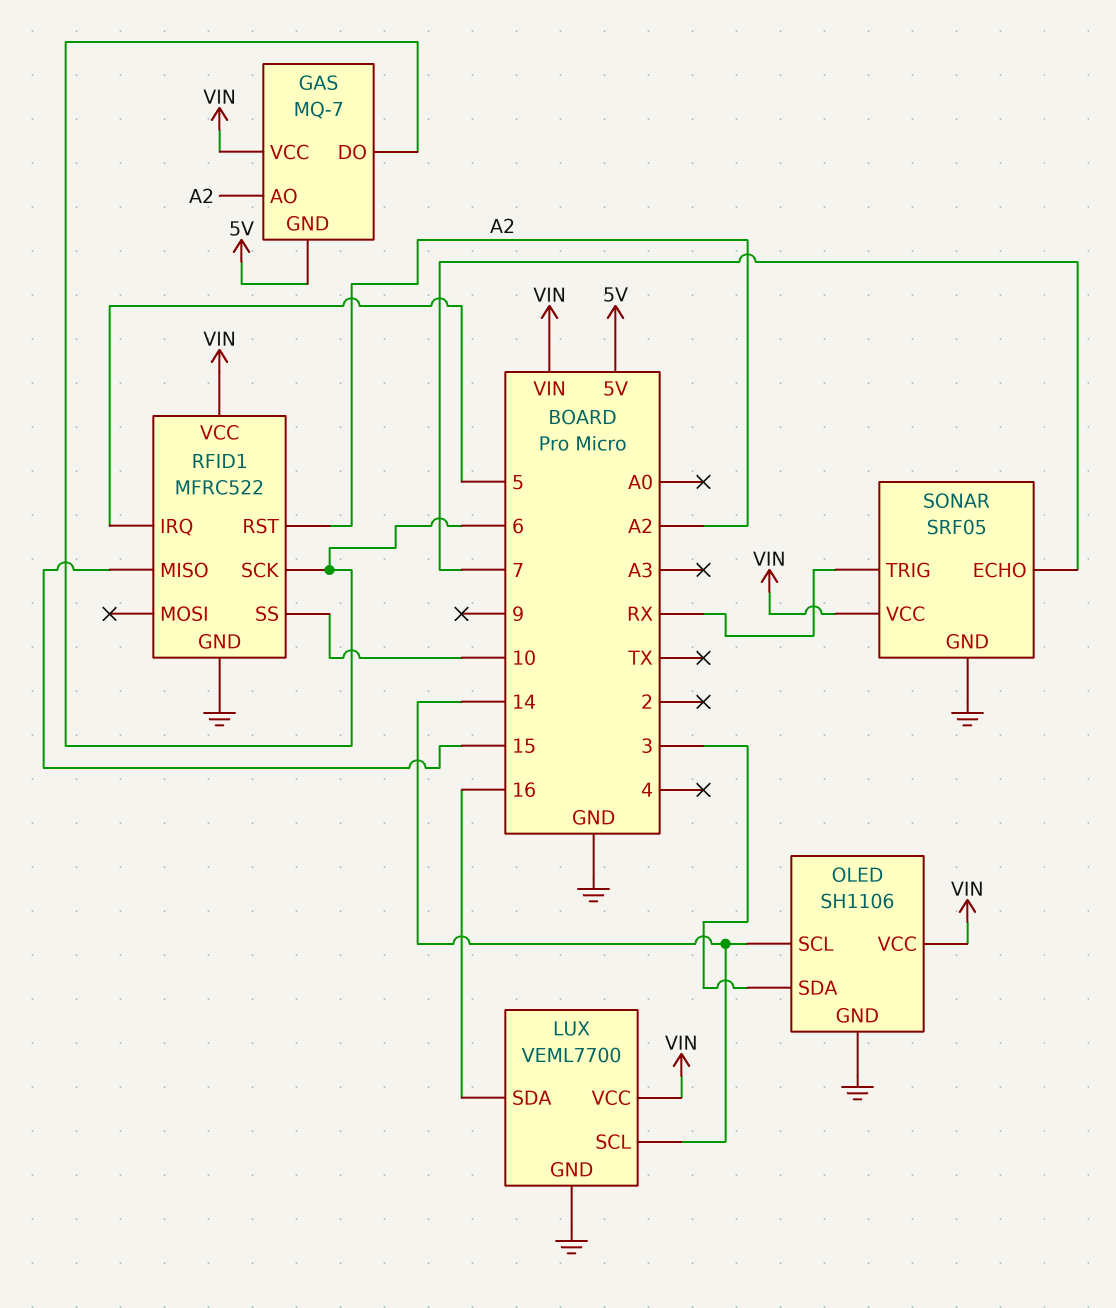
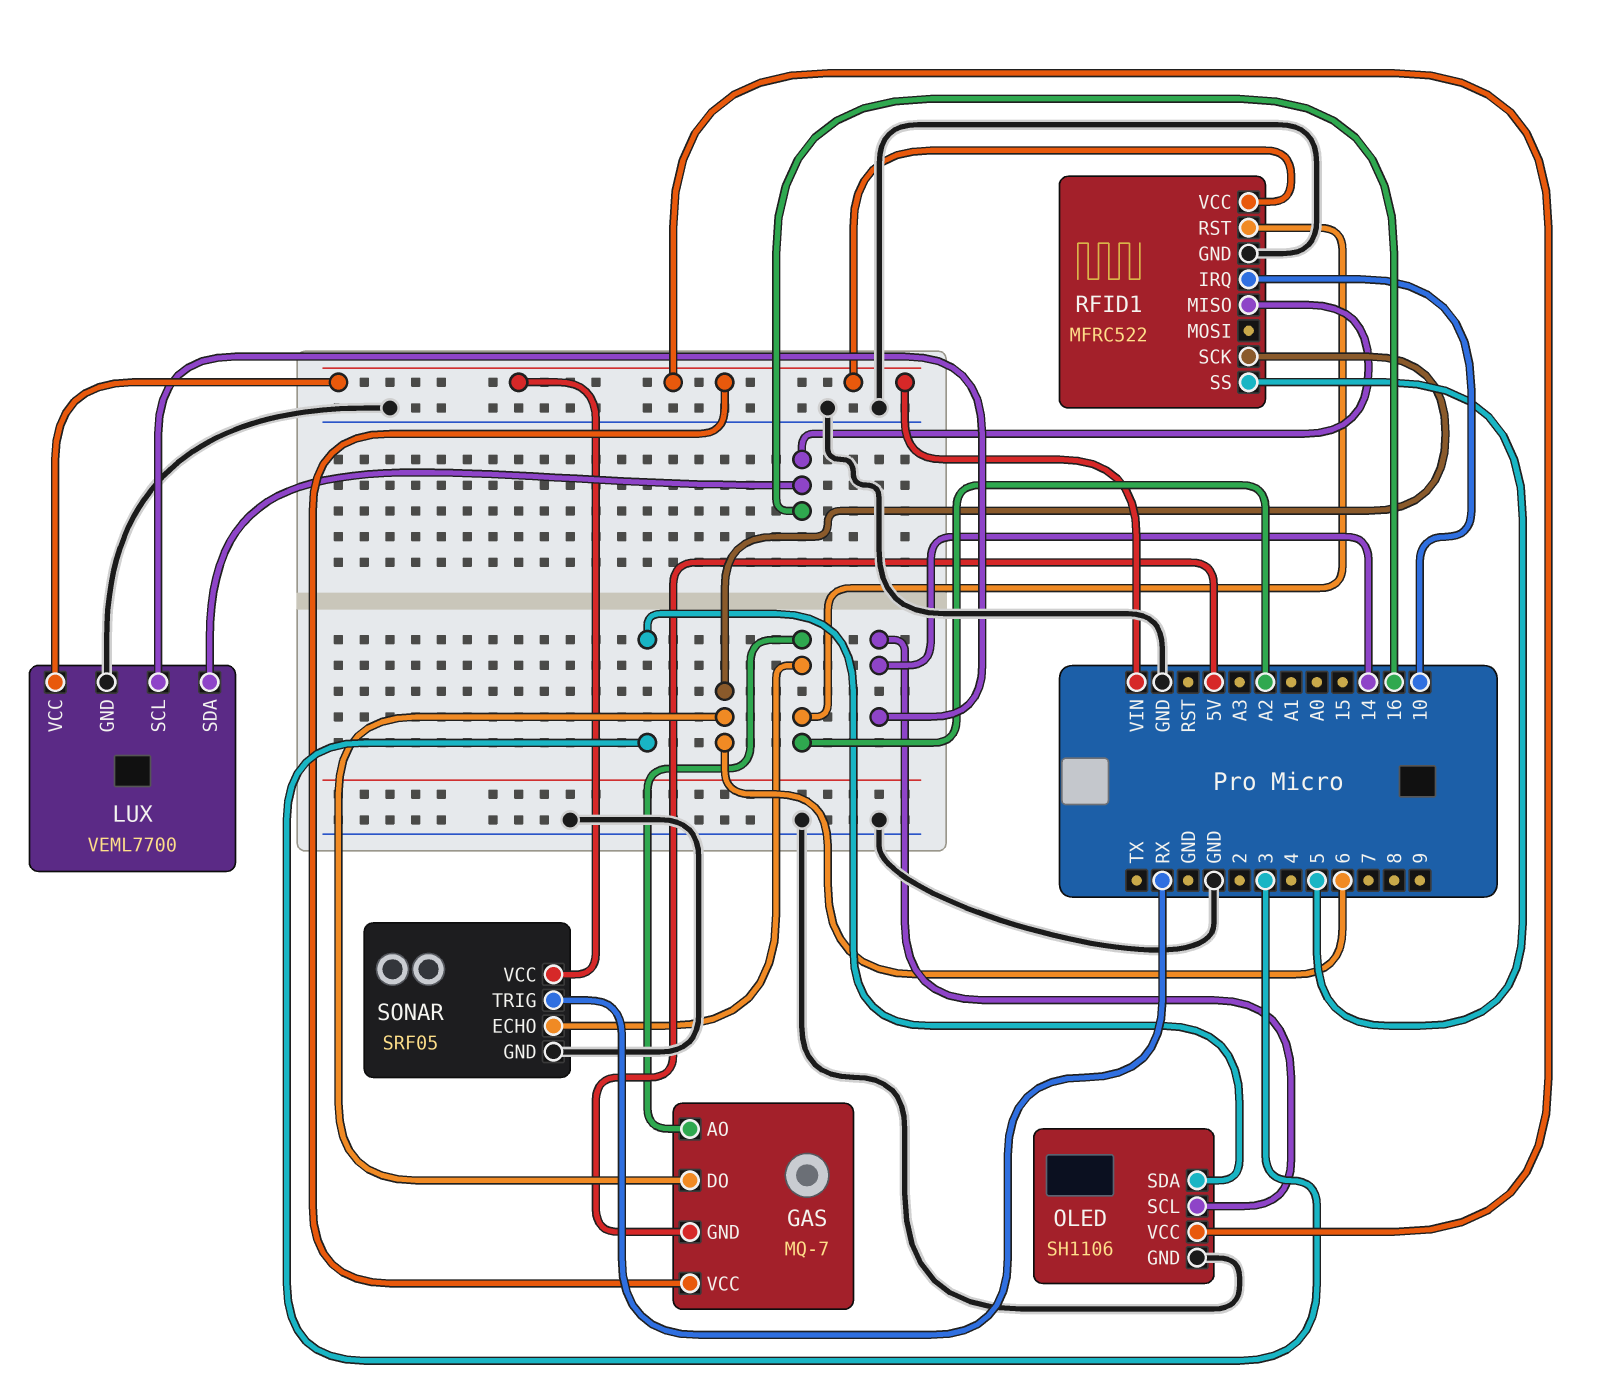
RFID1 pin IRQ: 5 -> 10
RFID1 pin MISO: 15 -> 16
RFID1 pin SS: 10 -> 5
SONAR pin ECHO: 7 -> A2

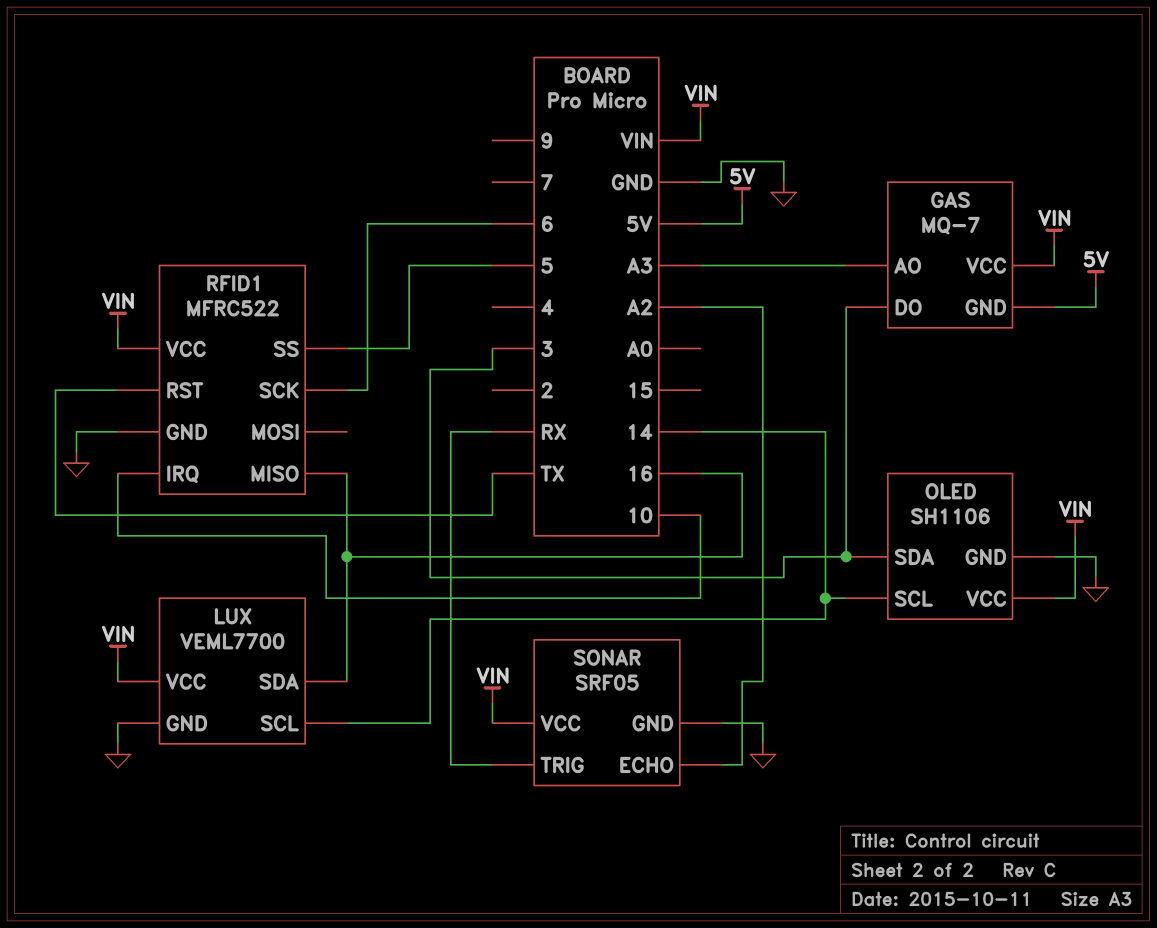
GAS pin AO: A2 -> A3
GAS pin DO: 6 -> 3
RFID1 pin RST: A2 -> TX

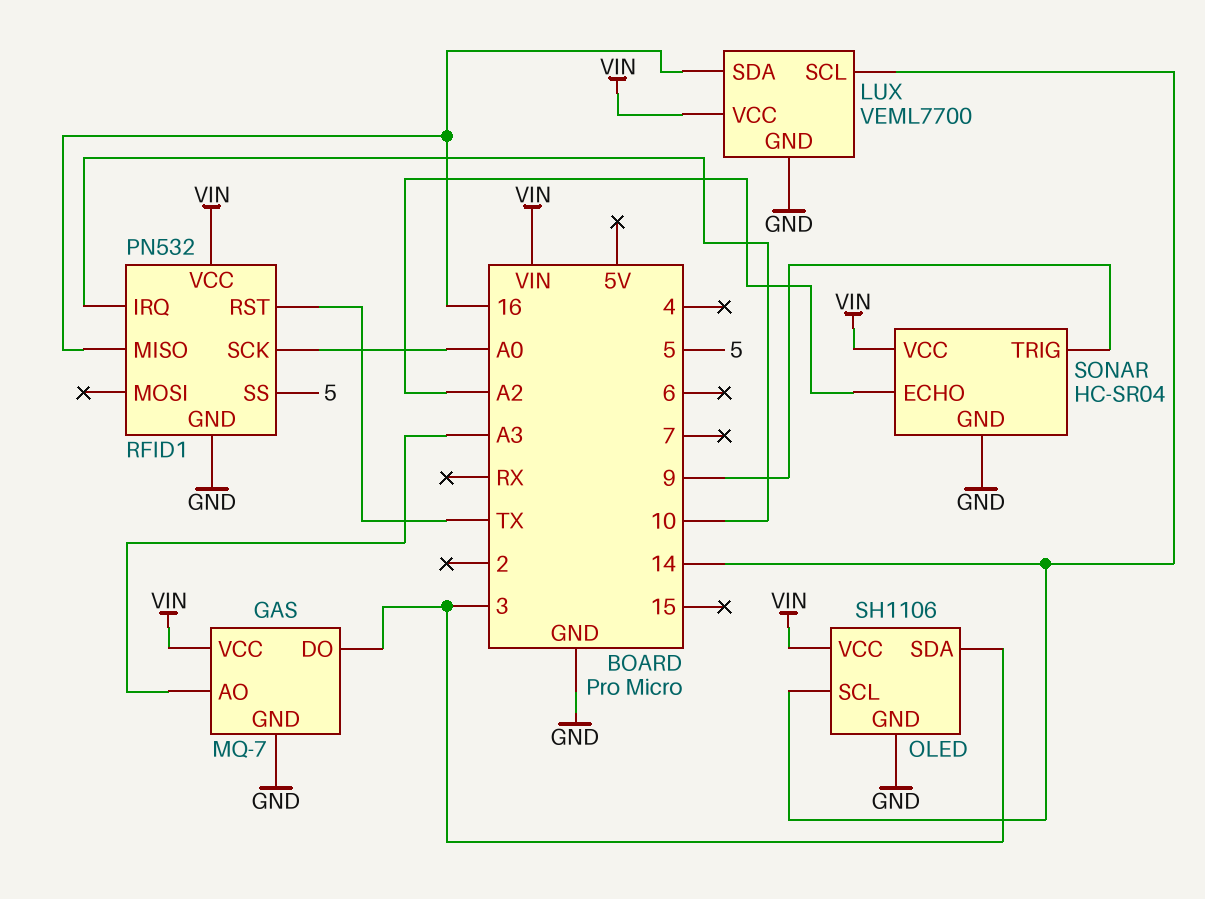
GAS pin GND: 5V -> GND
RFID1: MFRC522 -> PN532
RFID1 pin SCK: 6 -> A0
SONAR: SRF05 -> HC-SR04
SONAR pin TRIG: RX -> 9

